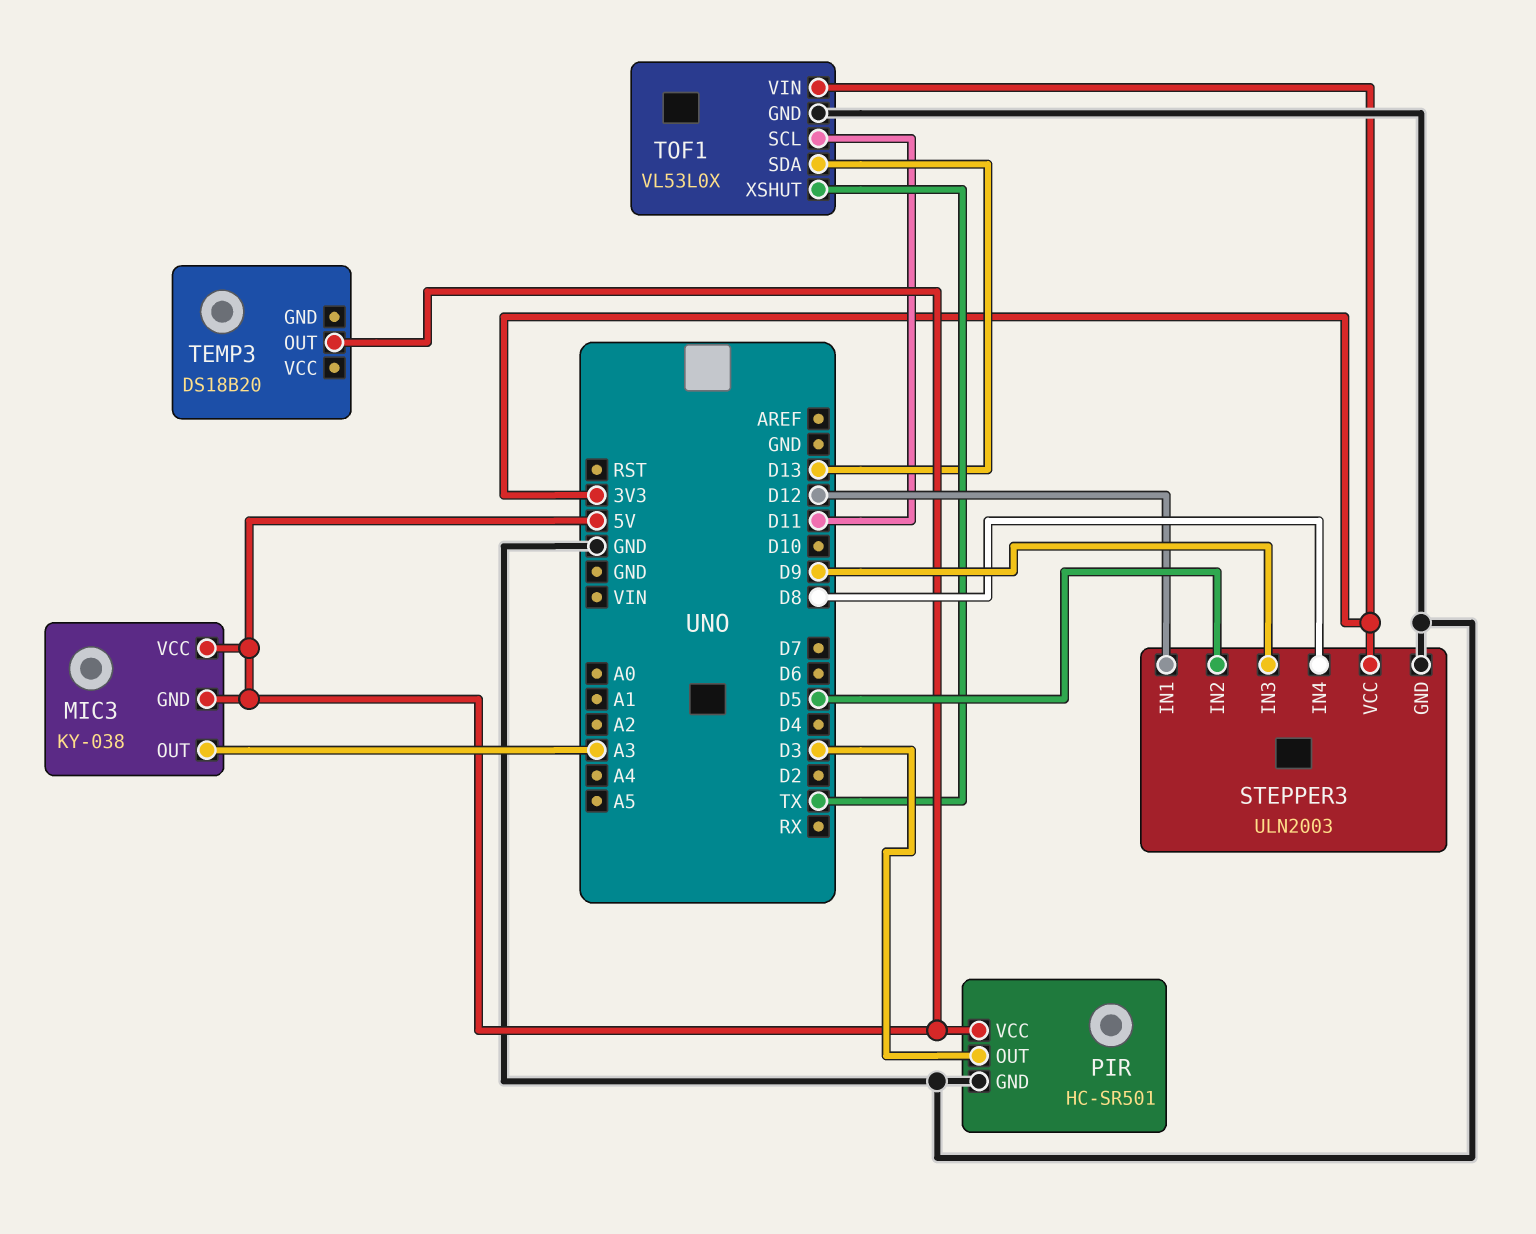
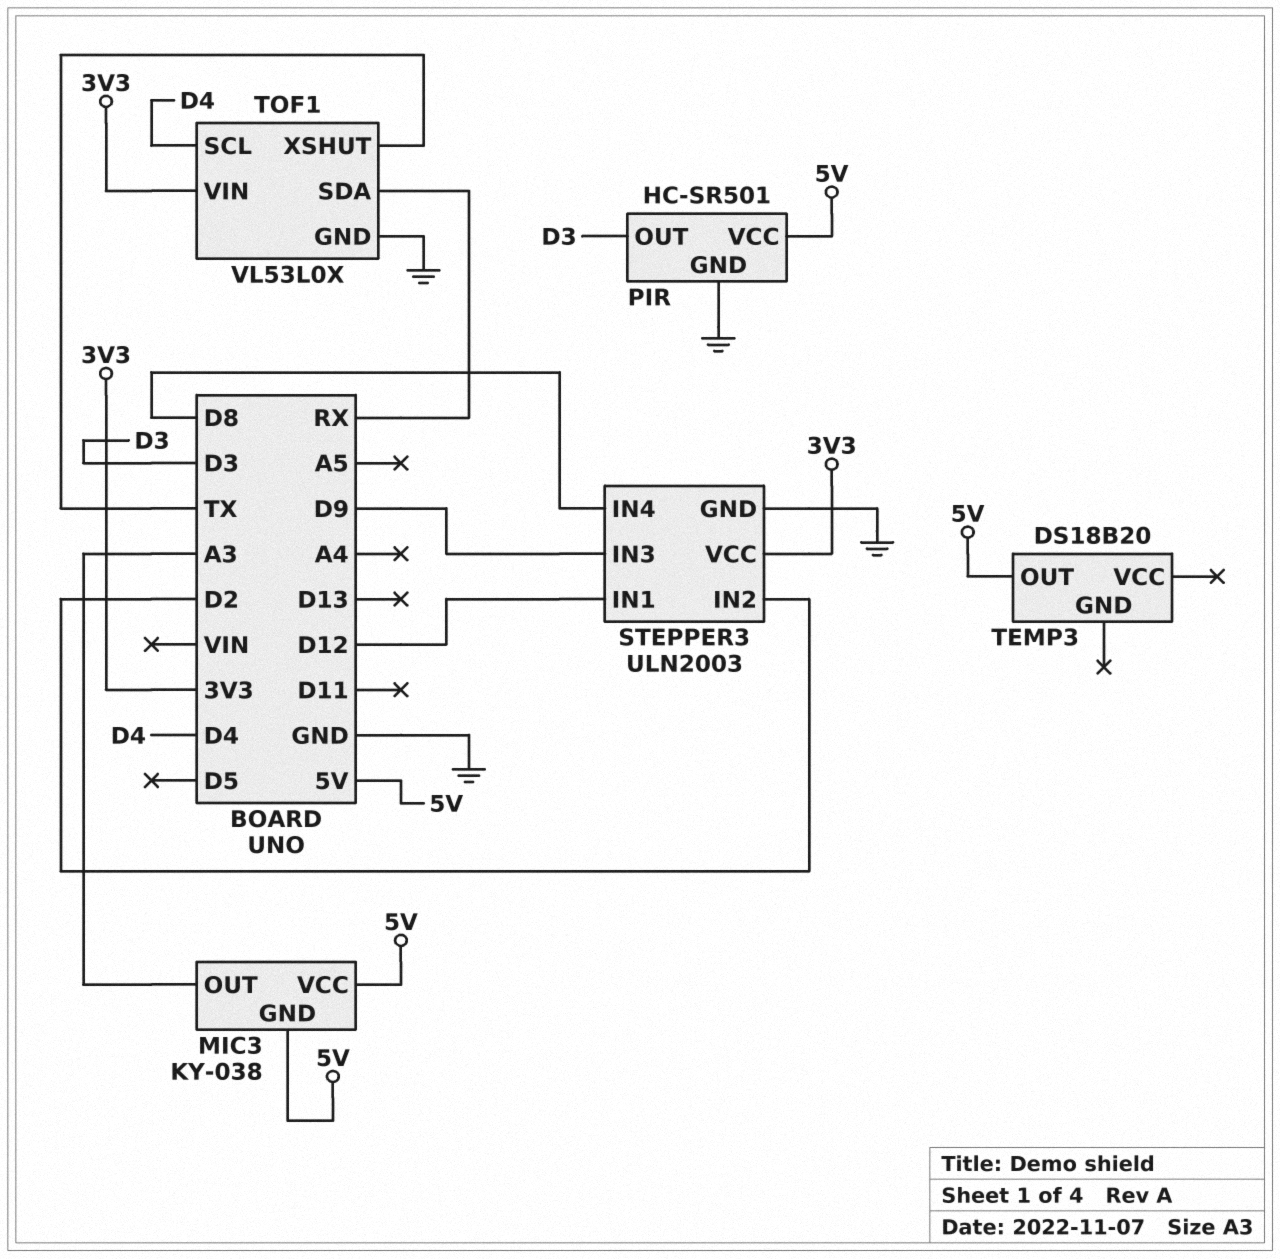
STEPPER3 pin IN2: D5 -> D2
TOF1 pin SCL: D11 -> D4
TOF1 pin SDA: D13 -> RX

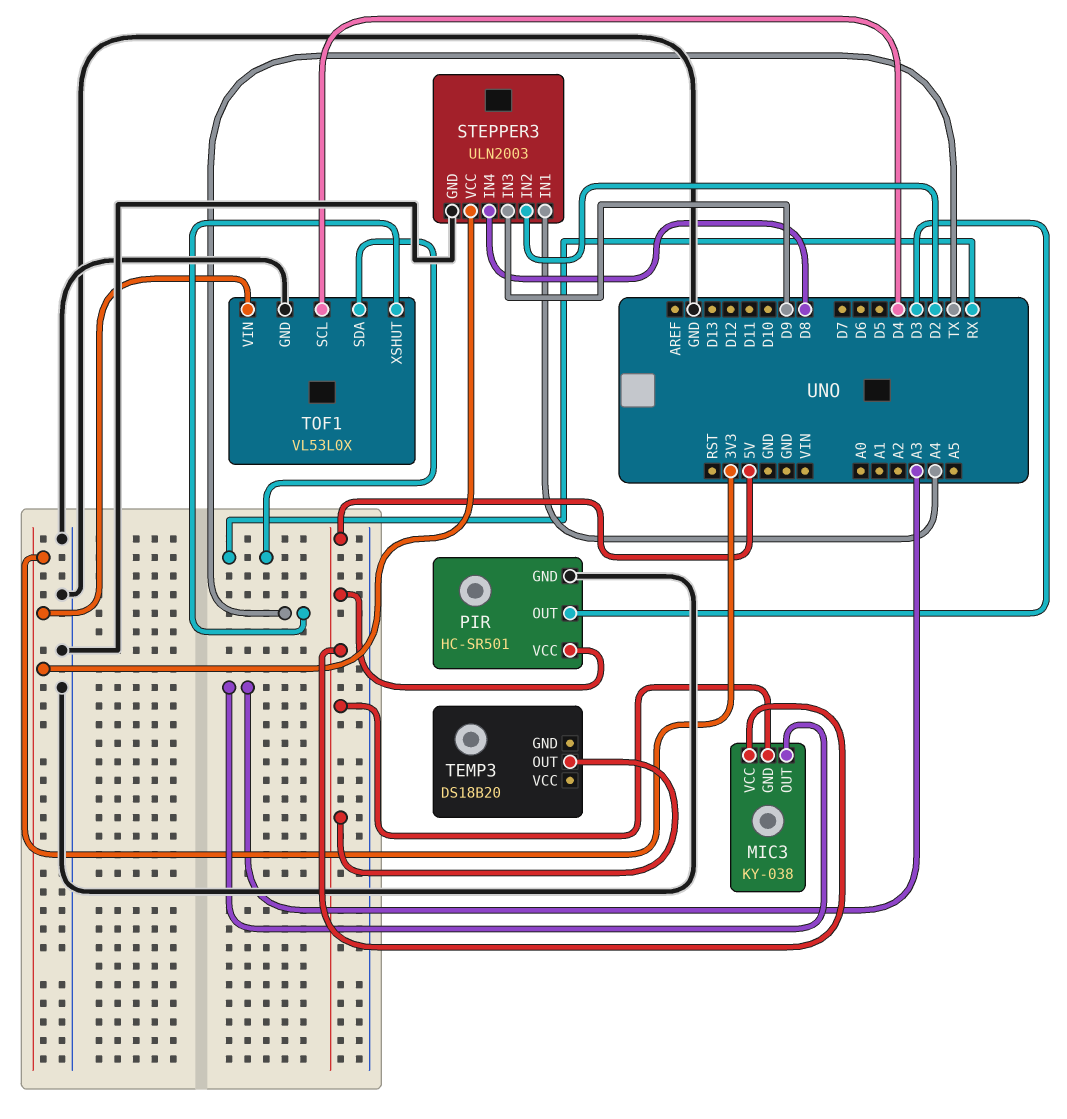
STEPPER3 pin IN1: D12 -> A4

